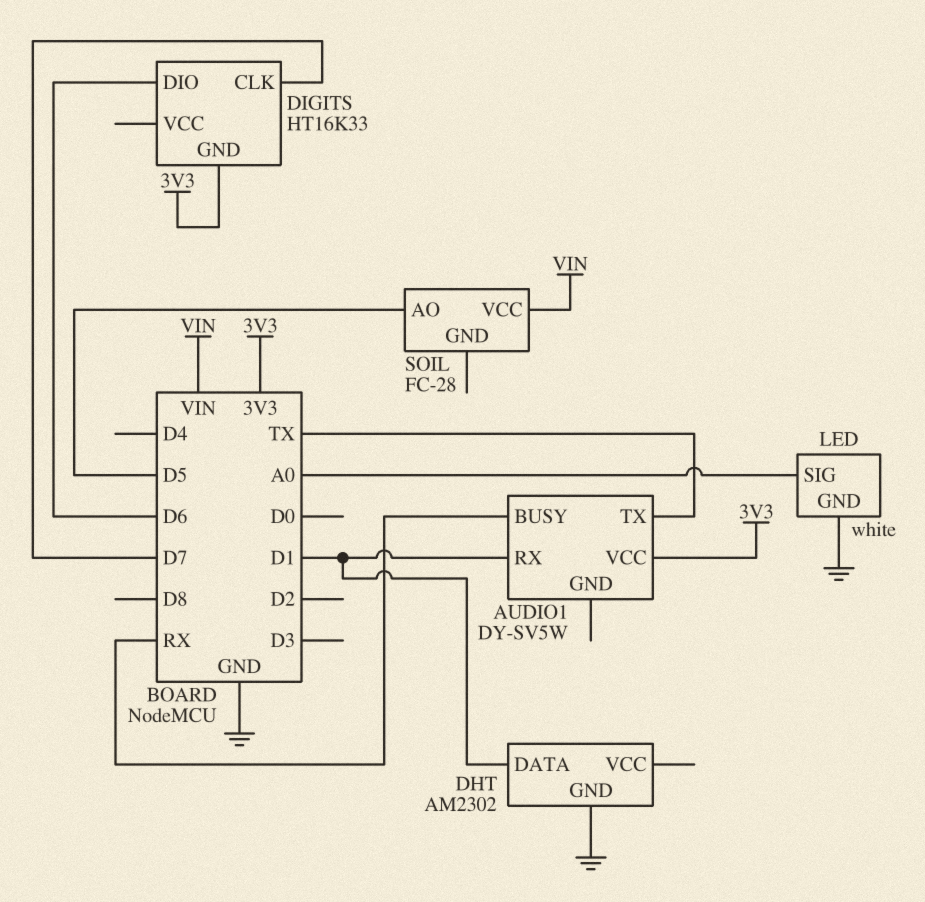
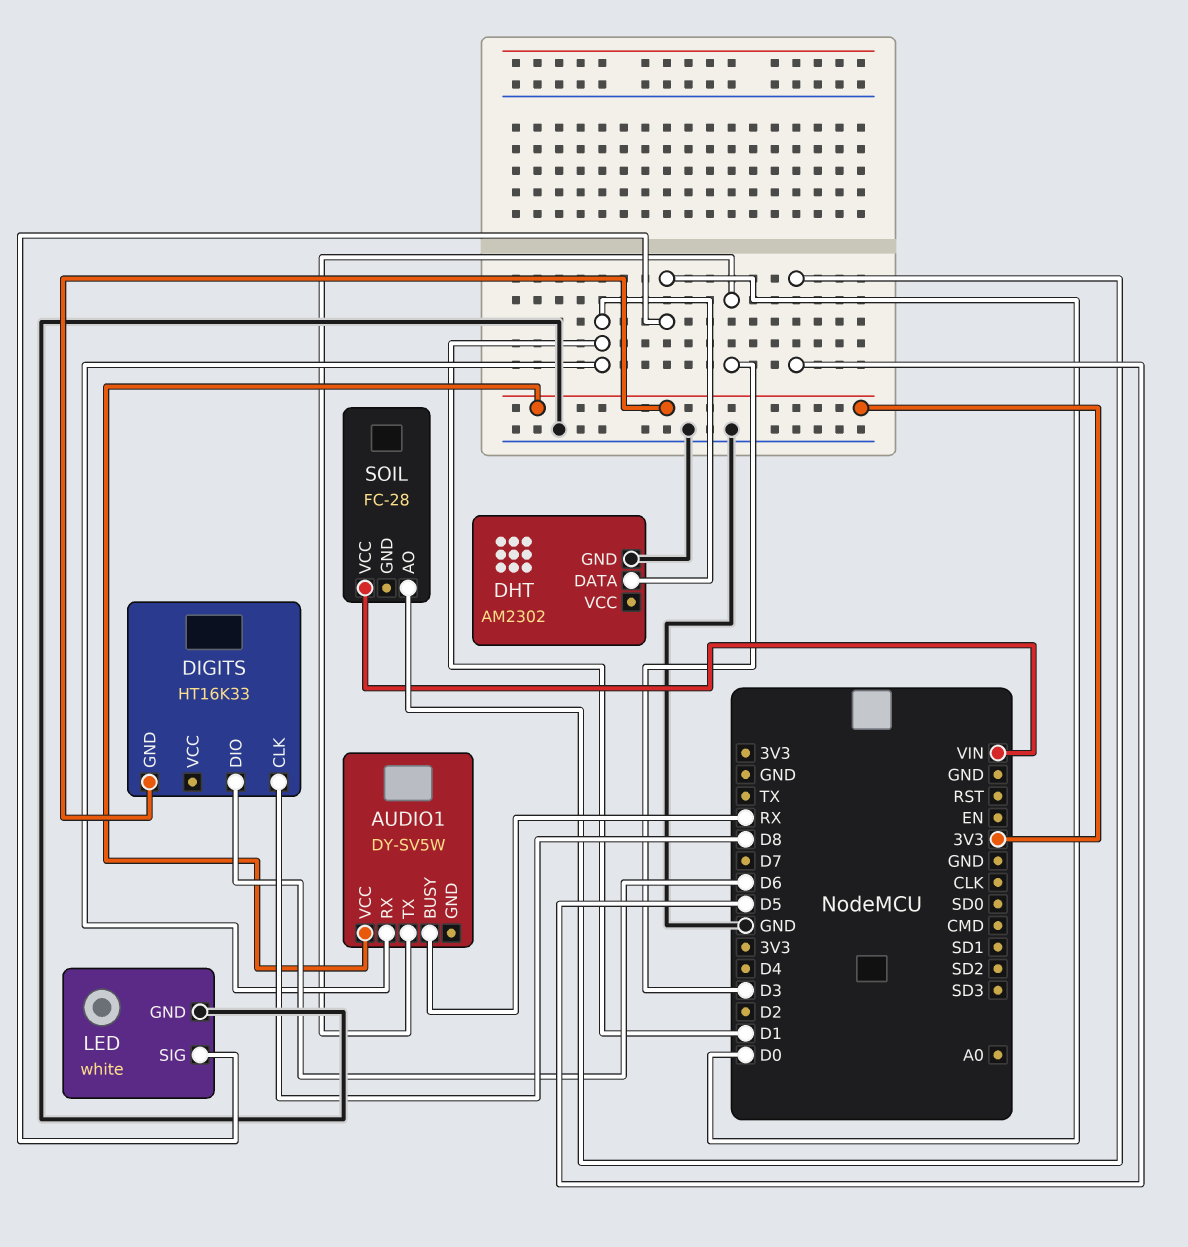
AUDIO1 pin TX: TX -> D3
DIGITS pin CLK: D7 -> D8
LED pin SIG: A0 -> D0

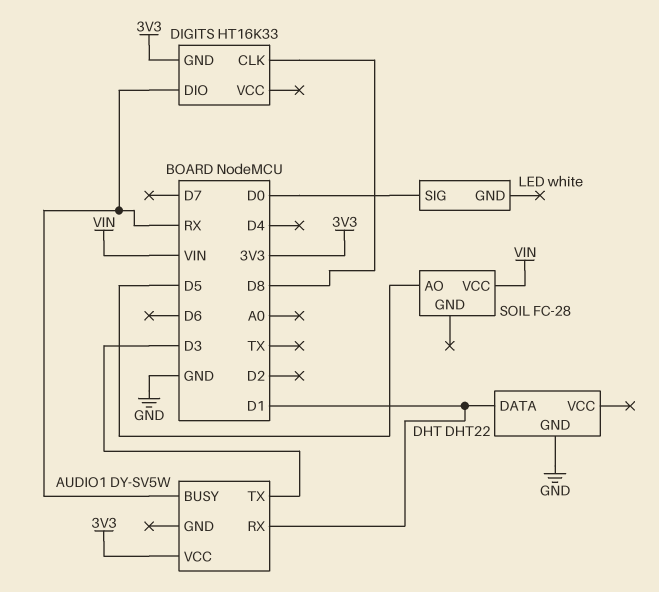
DHT: AM2302 -> DHT22
DIGITS pin DIO: D6 -> RX
LED pin GND: GND -> none

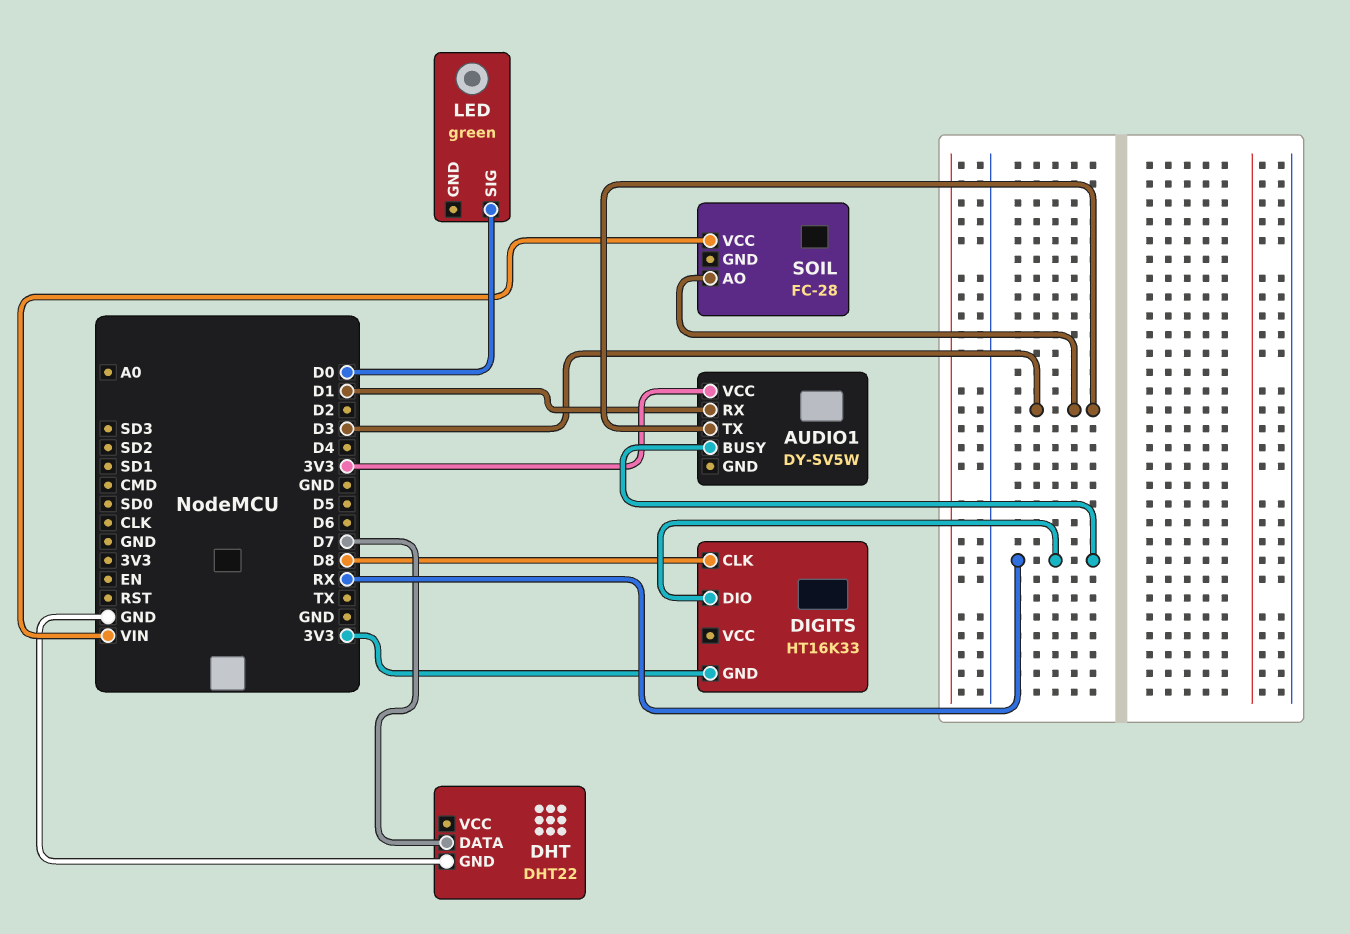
DHT pin DATA: D1 -> D7
LED: white -> green
SOIL pin AO: D5 -> D3

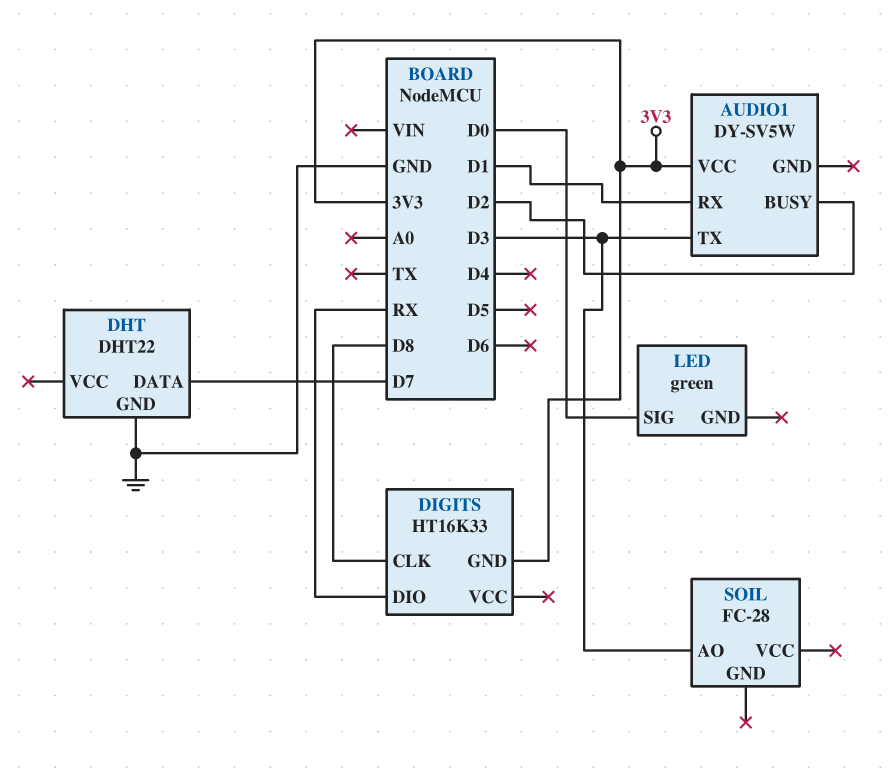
AUDIO1 pin BUSY: RX -> D2
SOIL pin VCC: VIN -> none

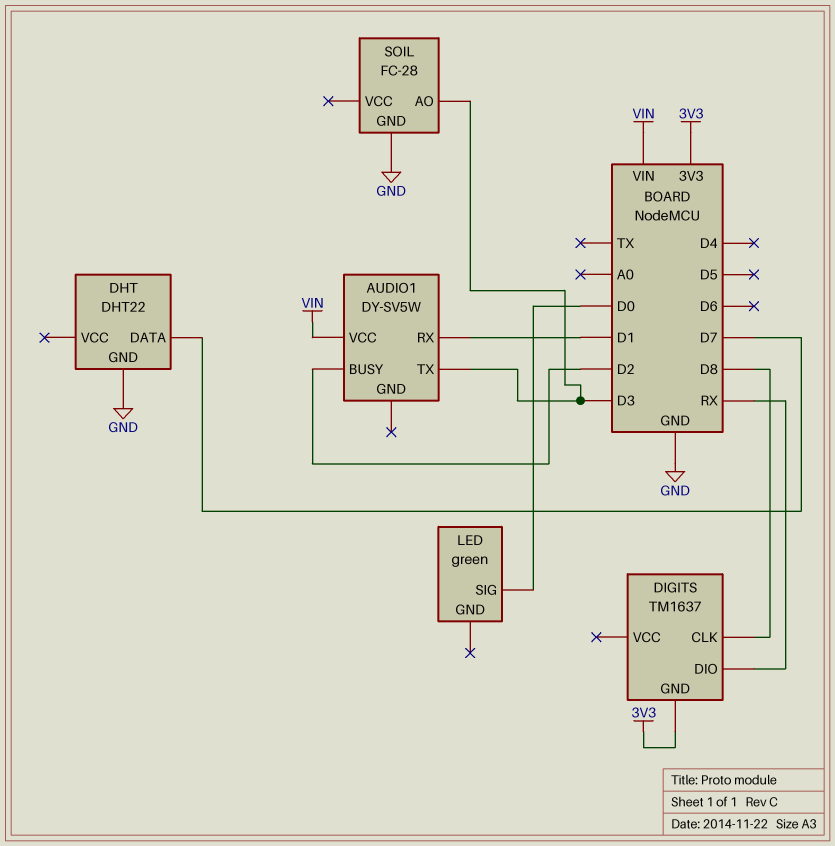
AUDIO1 pin VCC: 3V3 -> VIN
DIGITS: HT16K33 -> TM1637
SOIL pin GND: none -> GND

